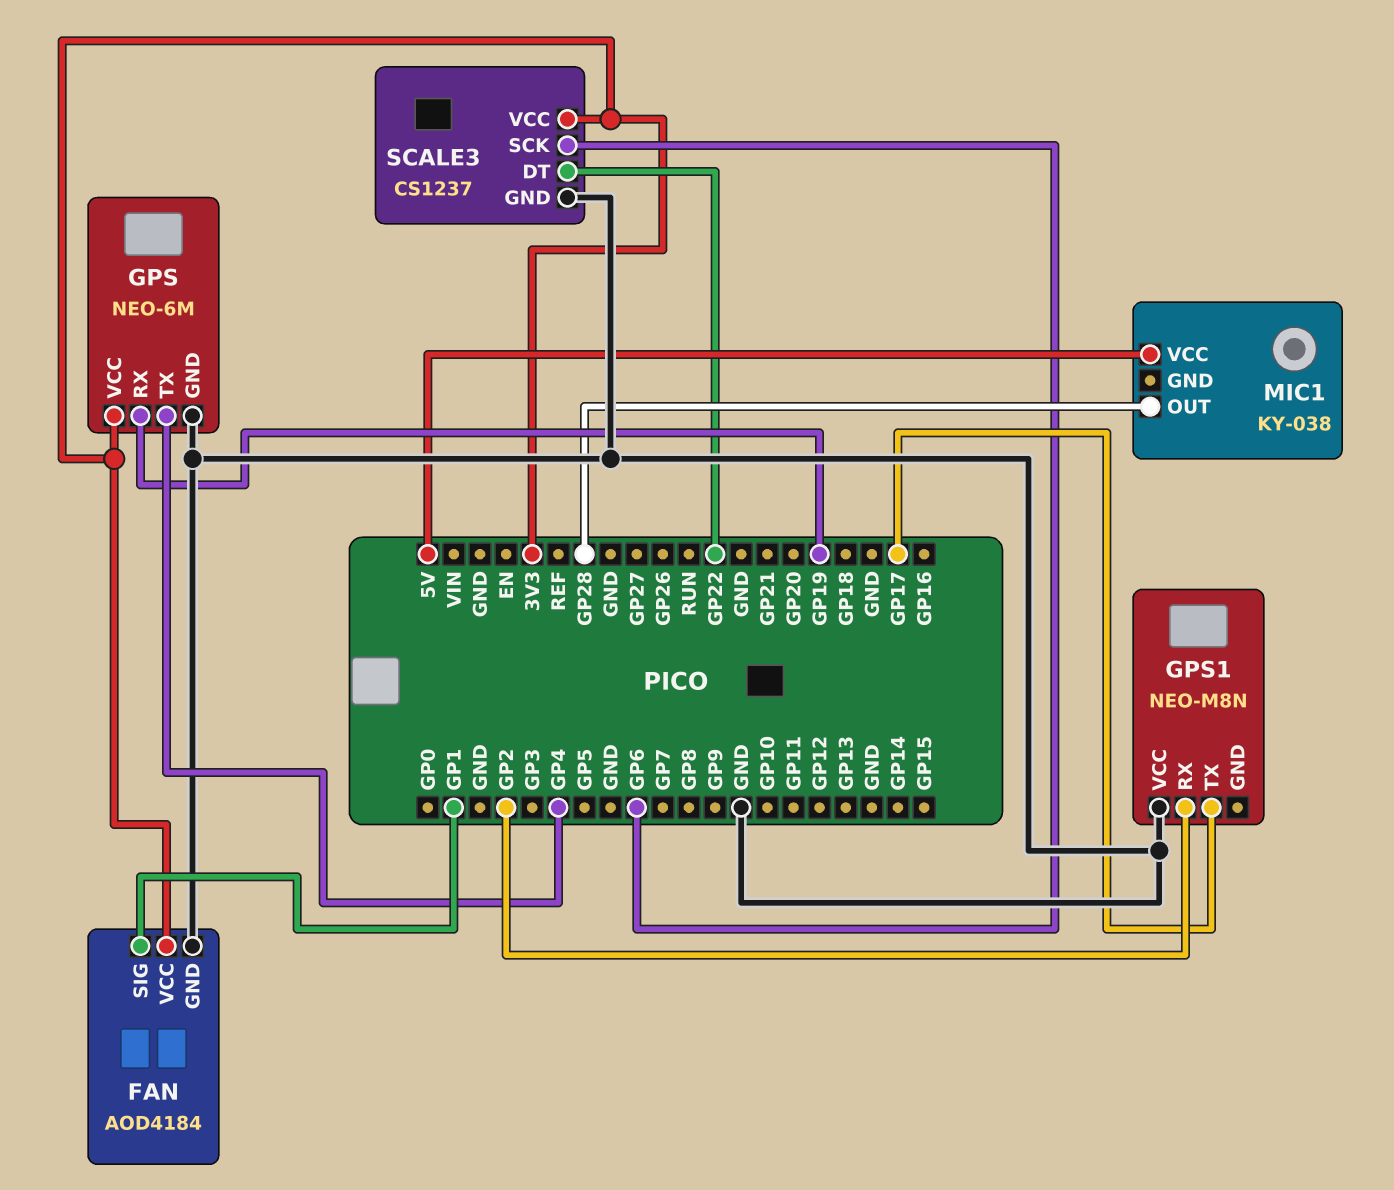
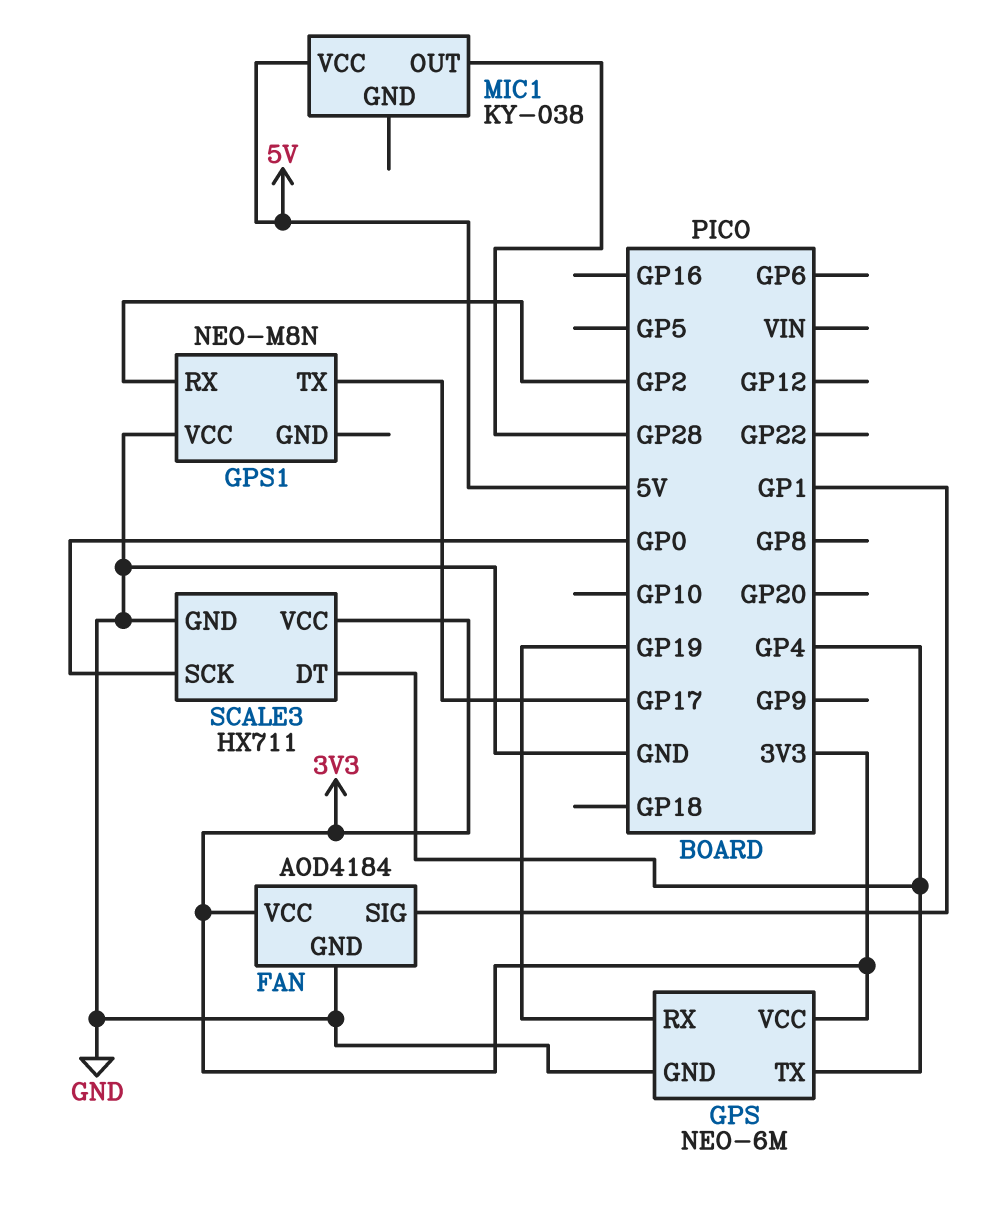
SCALE3: CS1237 -> HX711
SCALE3 pin DT: GP22 -> GP4
SCALE3 pin SCK: GP6 -> GP0

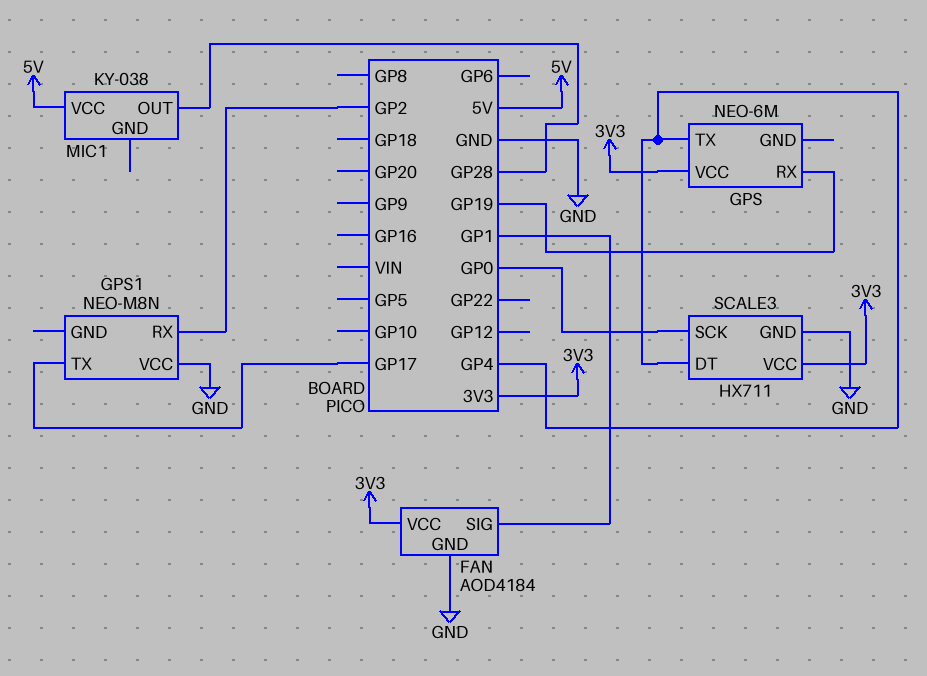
GPS pin GND: GND -> none

